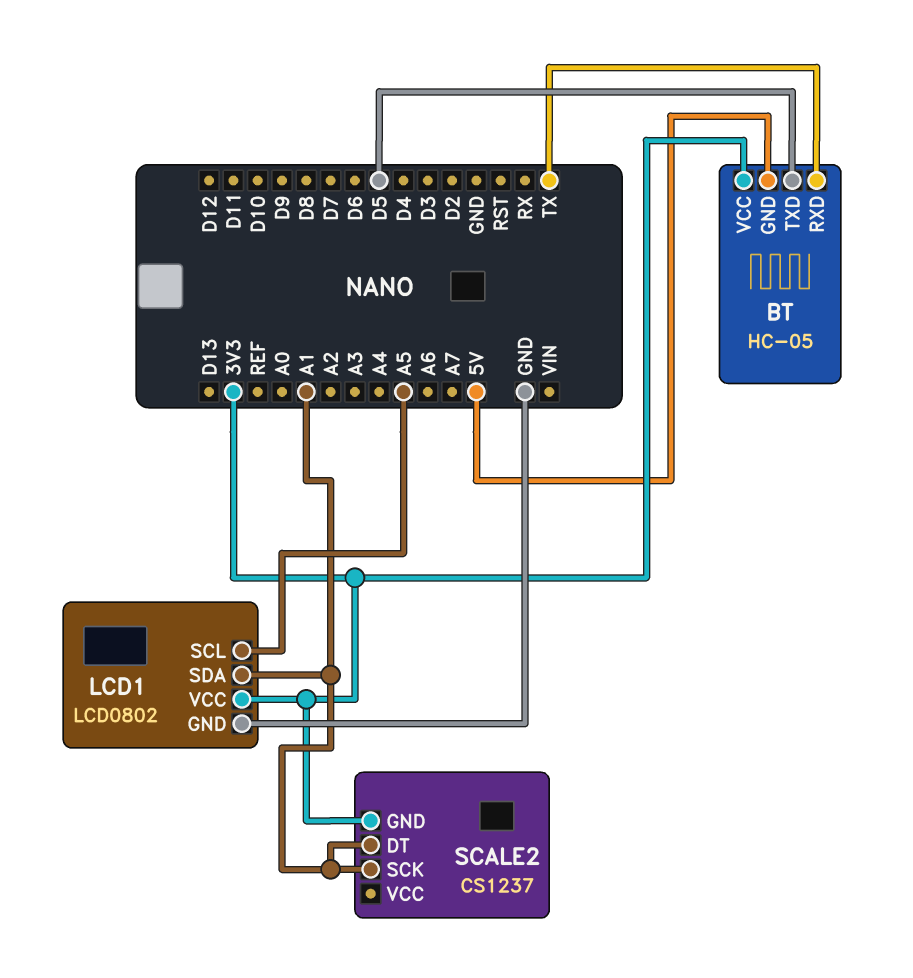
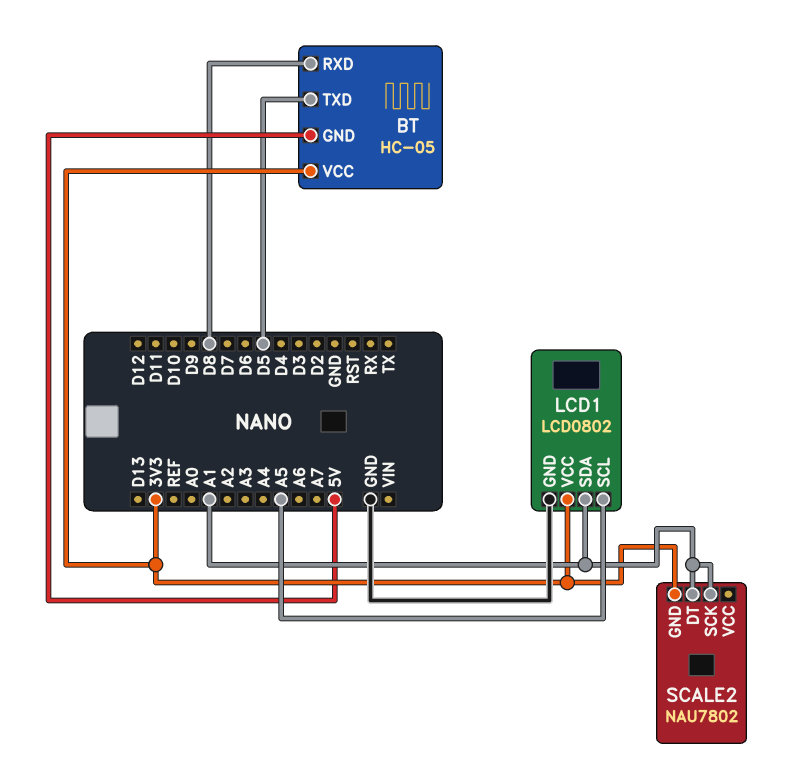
BT pin RXD: TX -> D8
SCALE2: CS1237 -> NAU7802

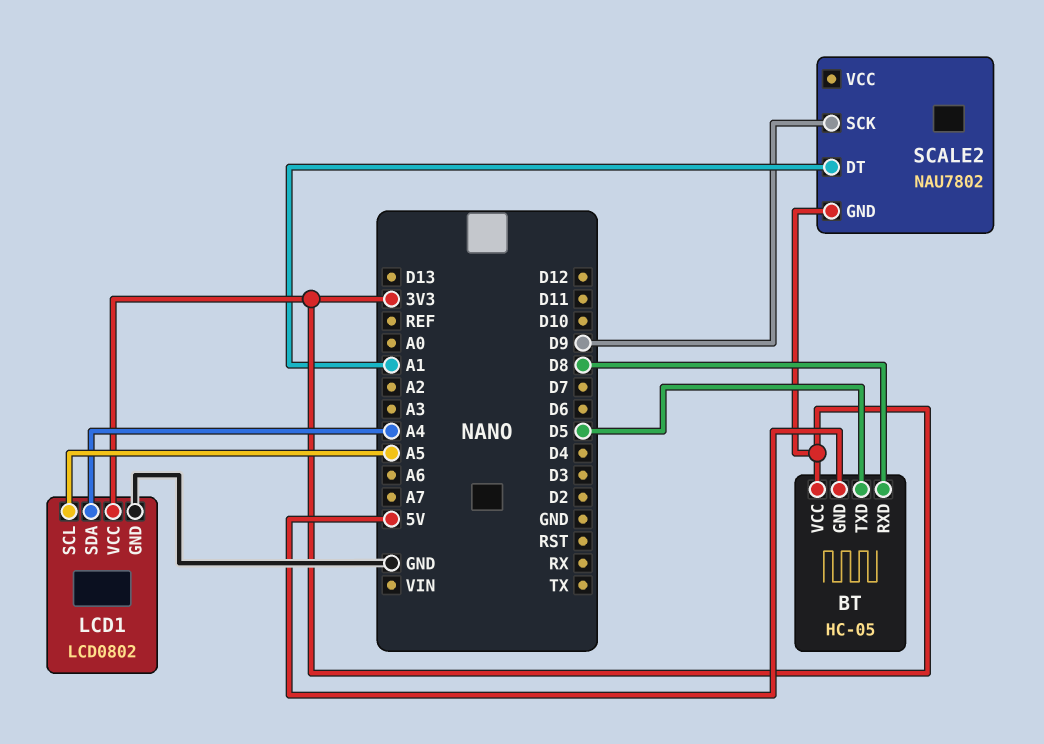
LCD1 pin SDA: A1 -> A4
SCALE2 pin SCK: A1 -> D9

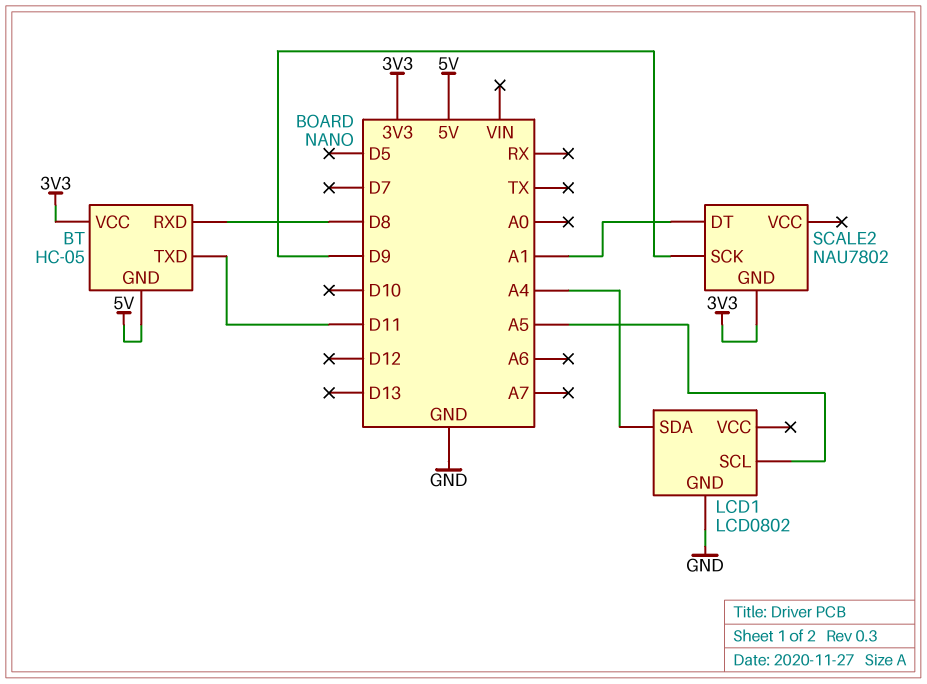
BT pin TXD: D5 -> D11
LCD1 pin VCC: 3V3 -> none

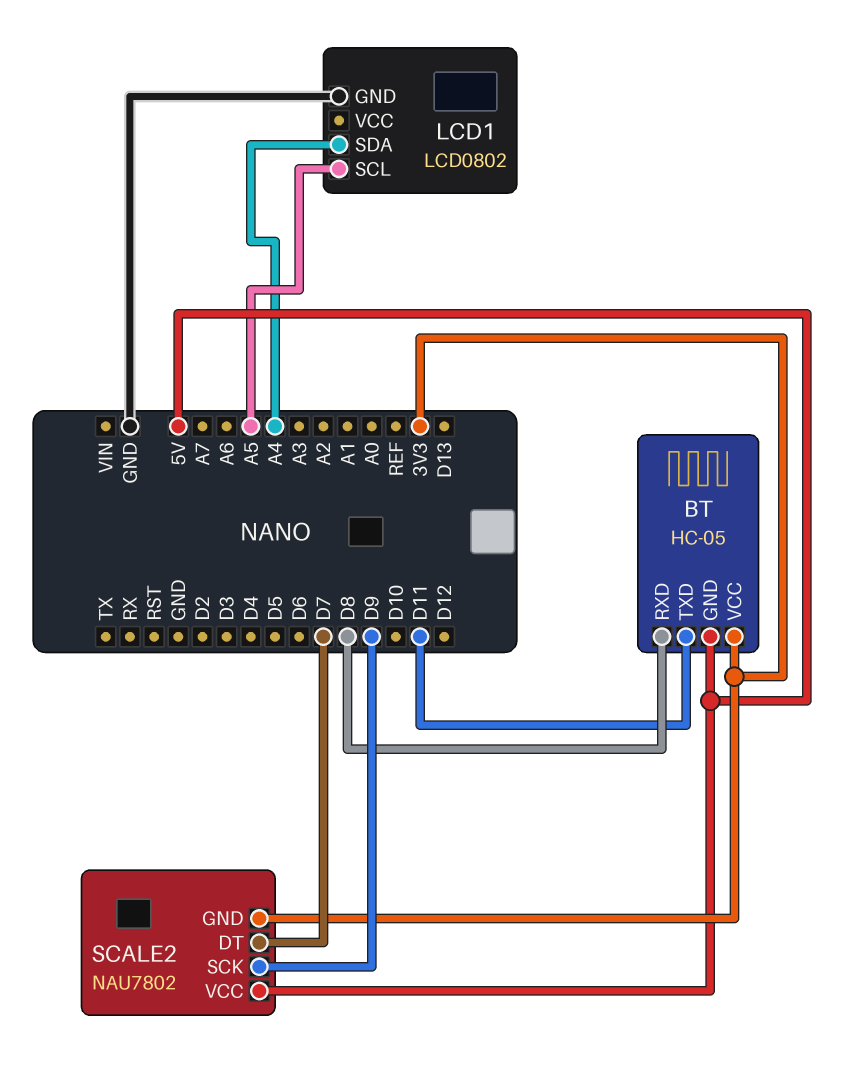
SCALE2 pin DT: A1 -> D7
SCALE2 pin VCC: none -> 5V

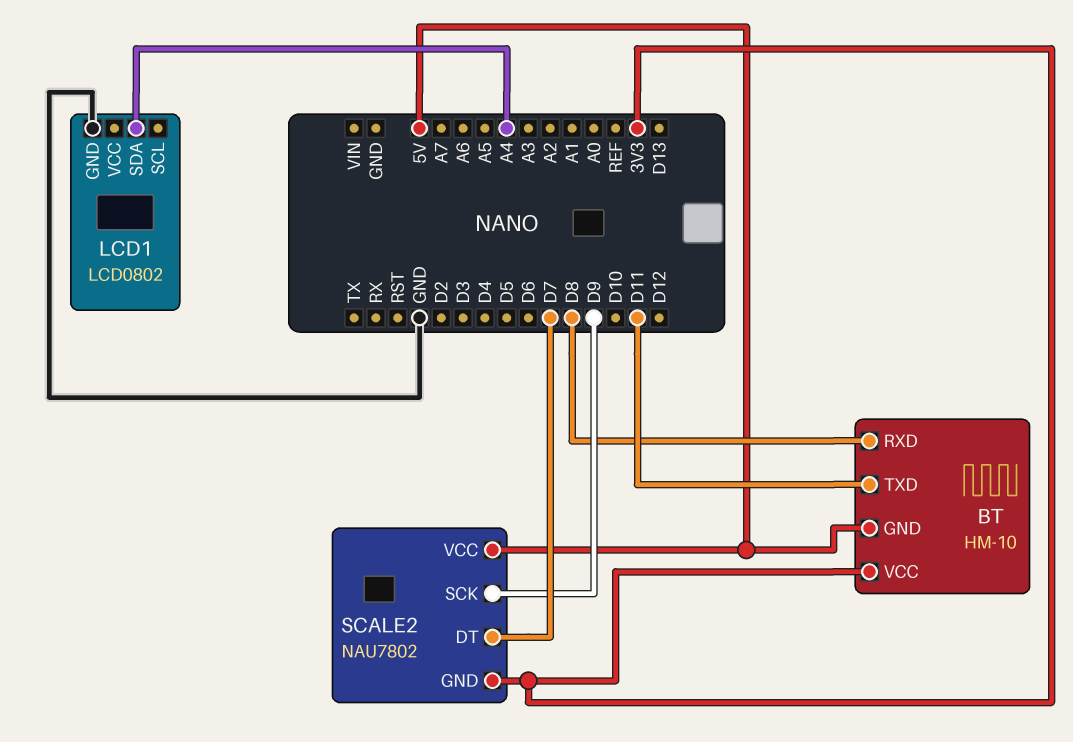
BT: HC-05 -> HM-10
LCD1 pin SCL: A5 -> none

